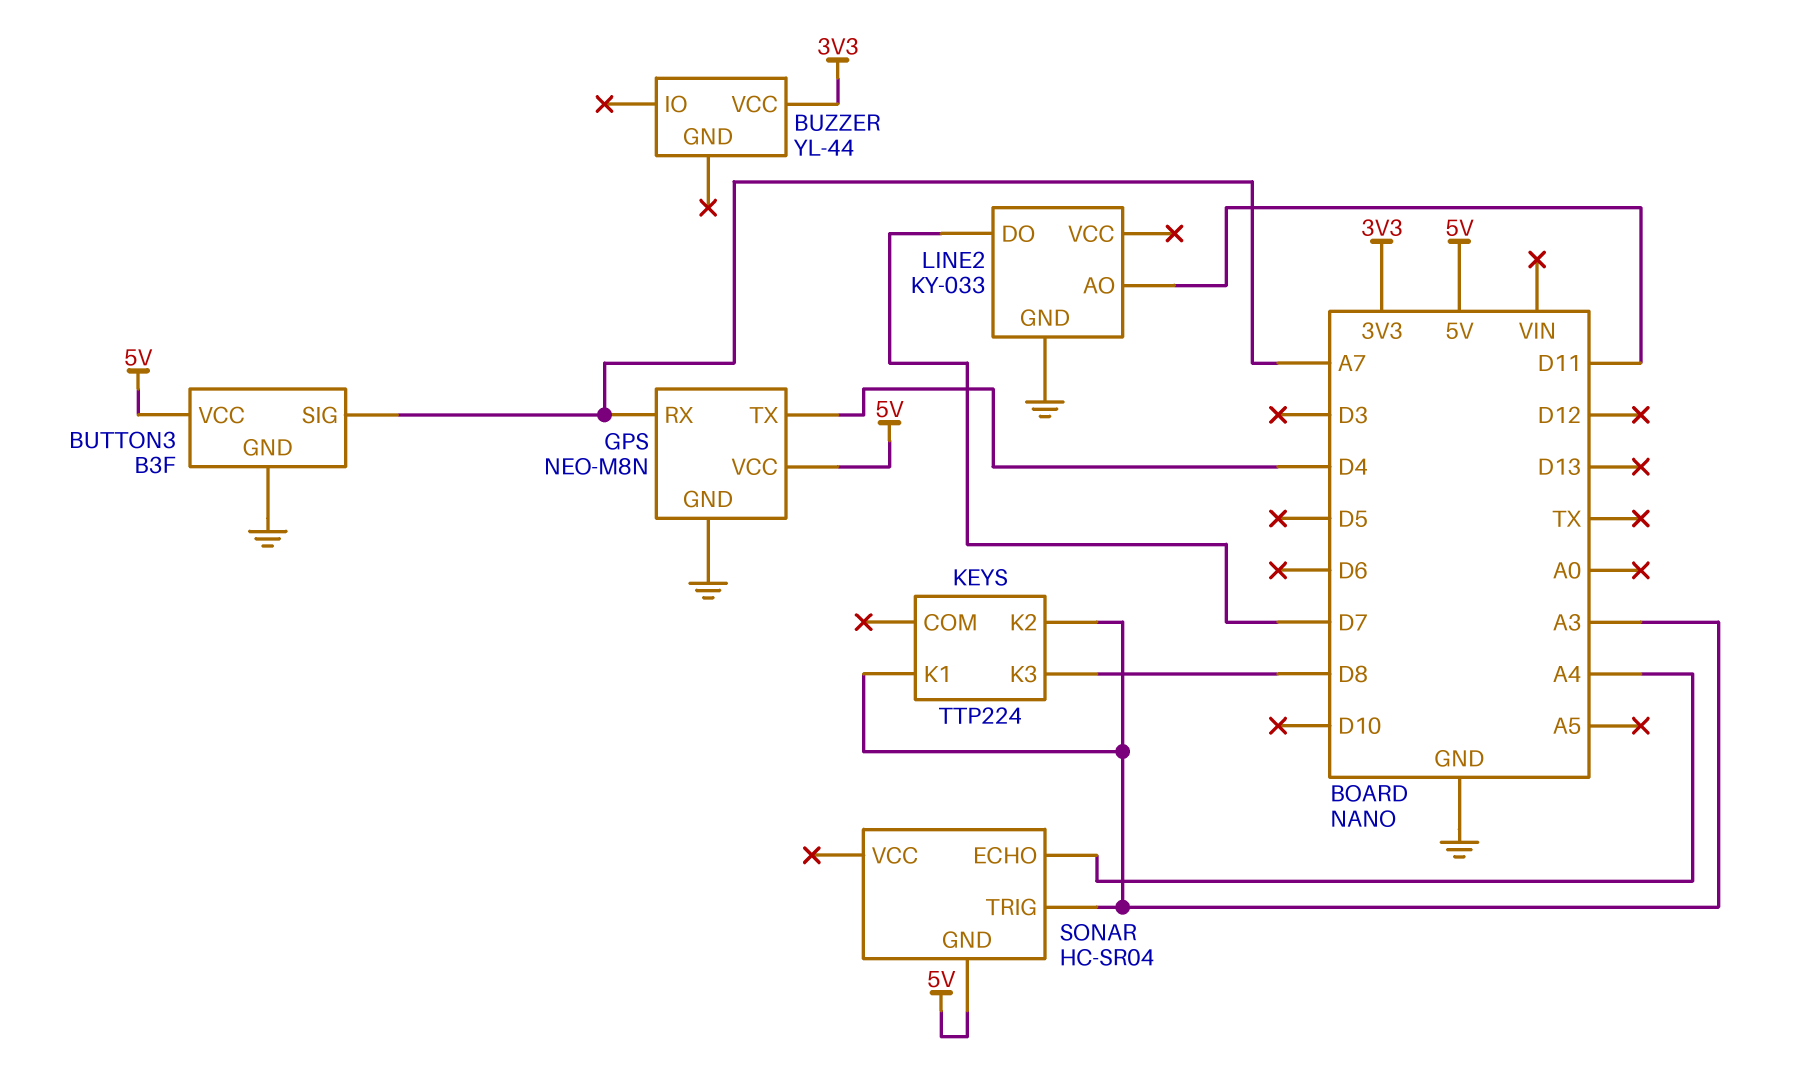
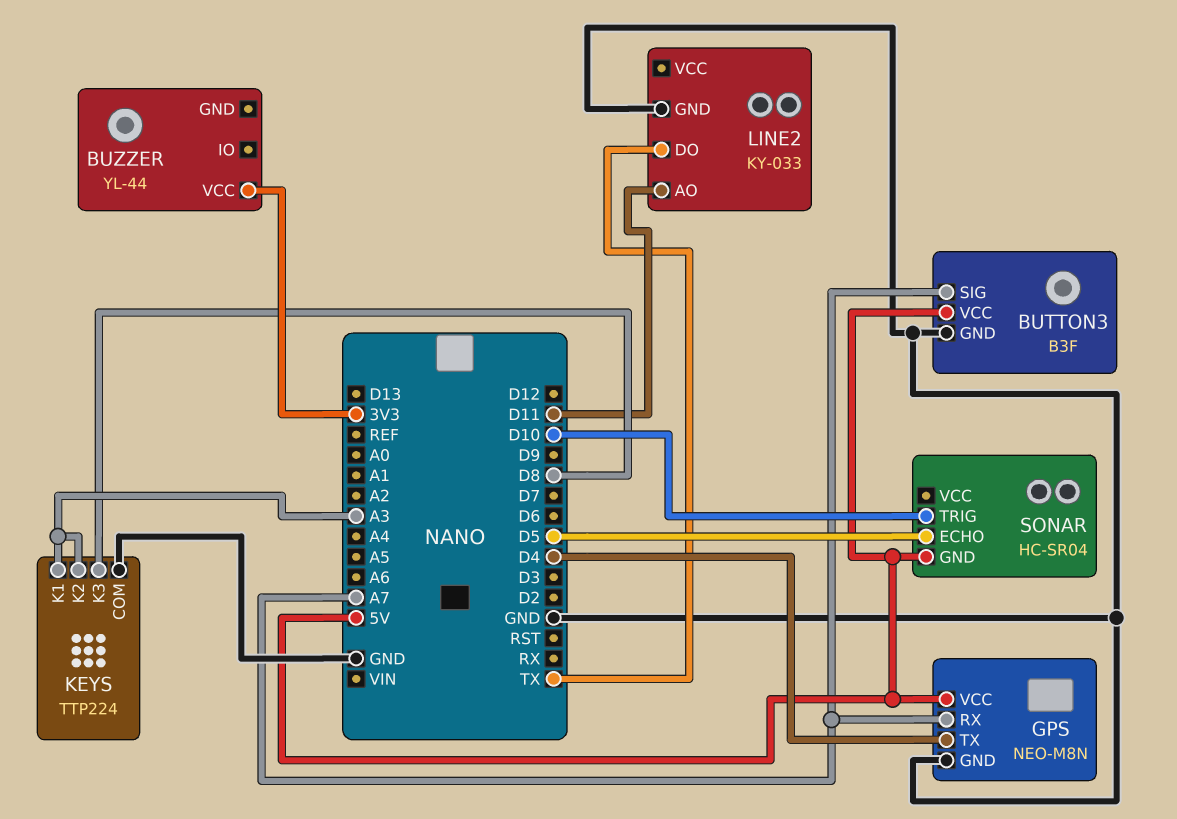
KEYS pin COM: none -> GND
LINE2 pin DO: D7 -> TX
SONAR pin ECHO: A4 -> D5
SONAR pin TRIG: A3 -> D10

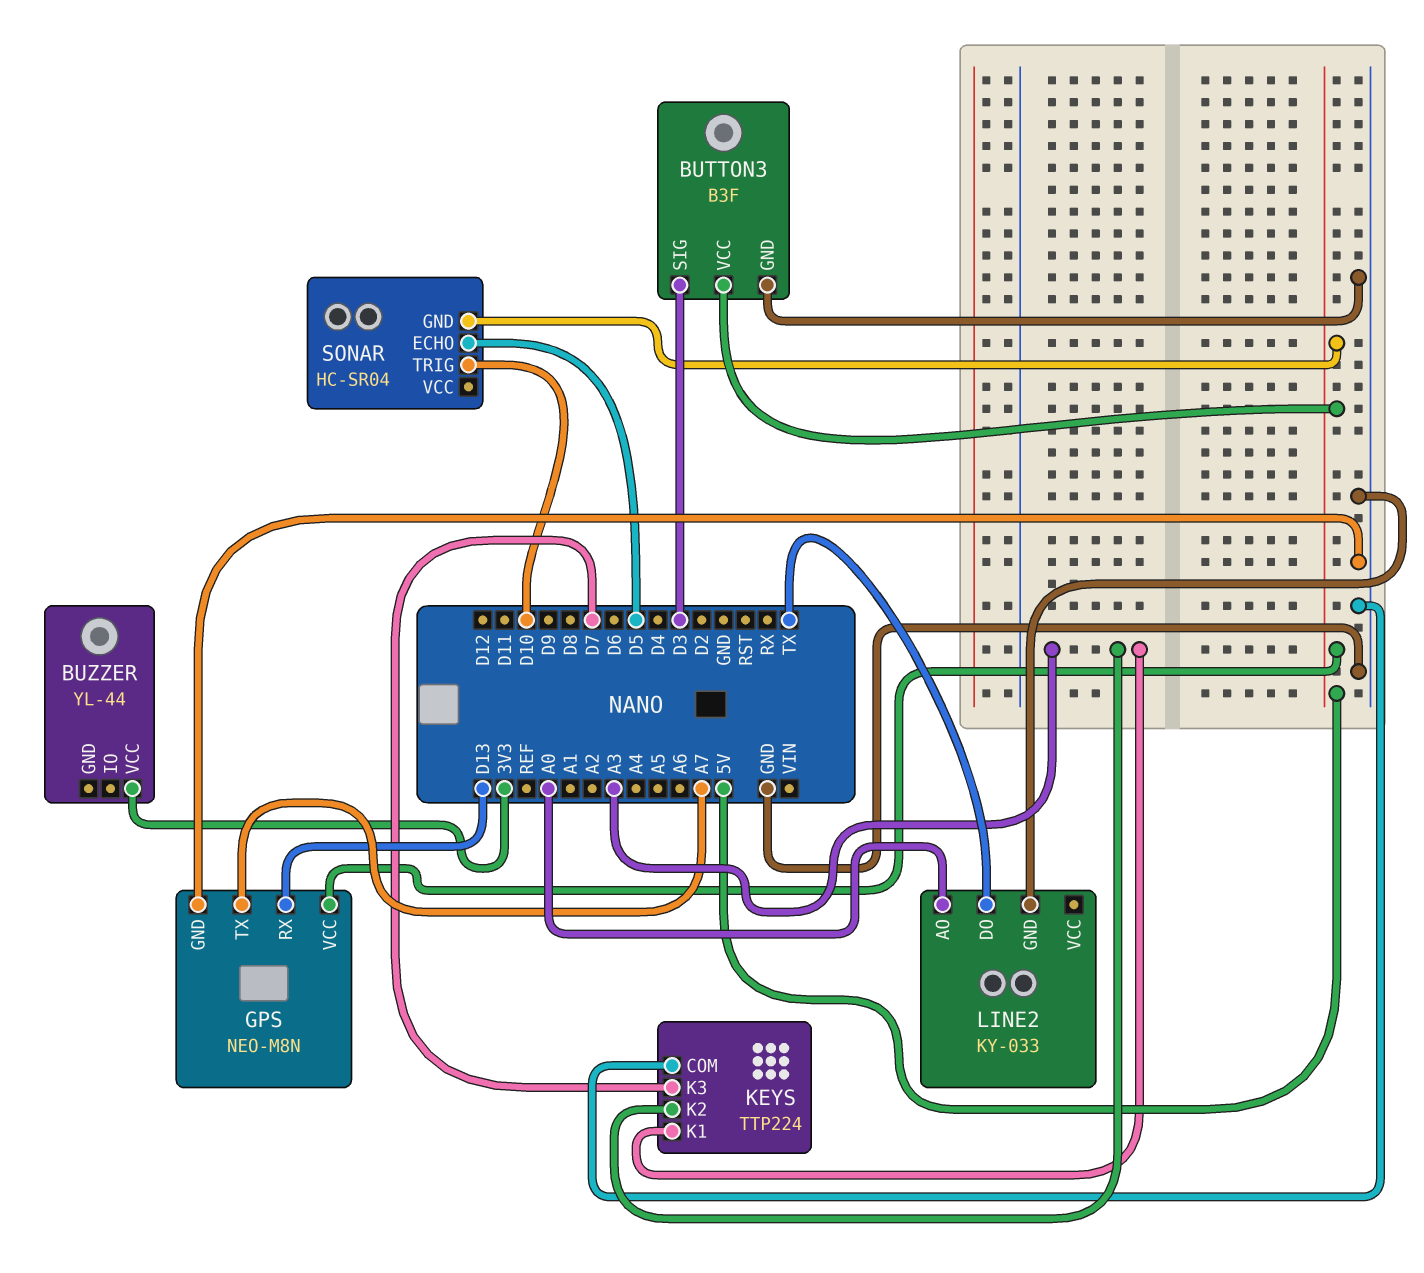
BUTTON3 pin SIG: A7 -> D3
GPS pin RX: A7 -> D13
GPS pin TX: D4 -> A7
KEYS pin K3: D8 -> D7
LINE2 pin AO: D11 -> A0

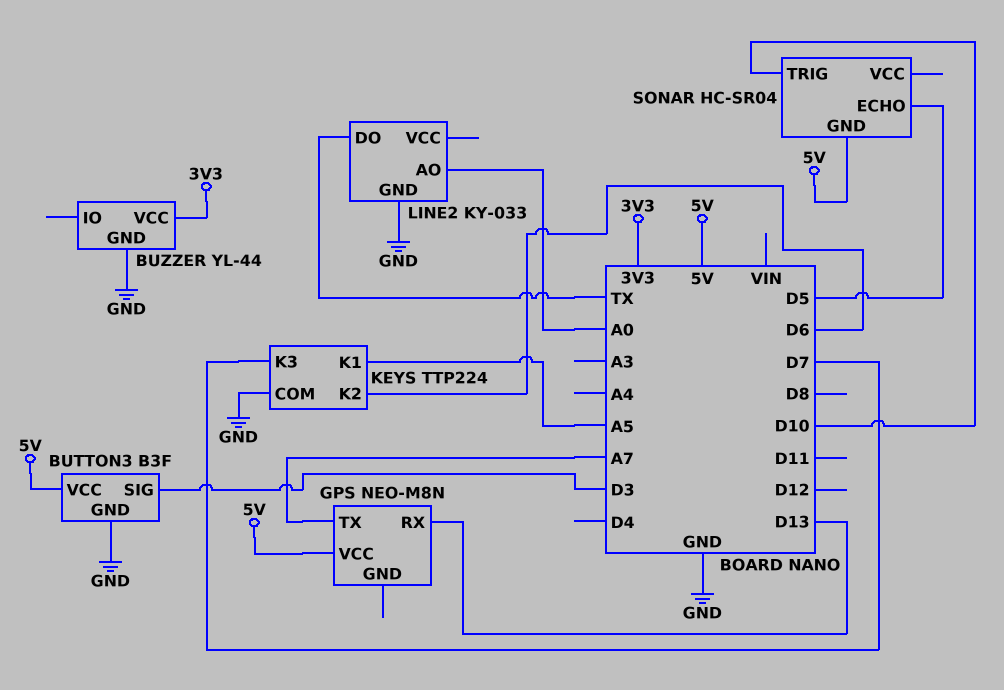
BUZZER pin GND: none -> GND
GPS pin GND: GND -> none
KEYS pin K1: A3 -> A5
KEYS pin K2: A3 -> D6

